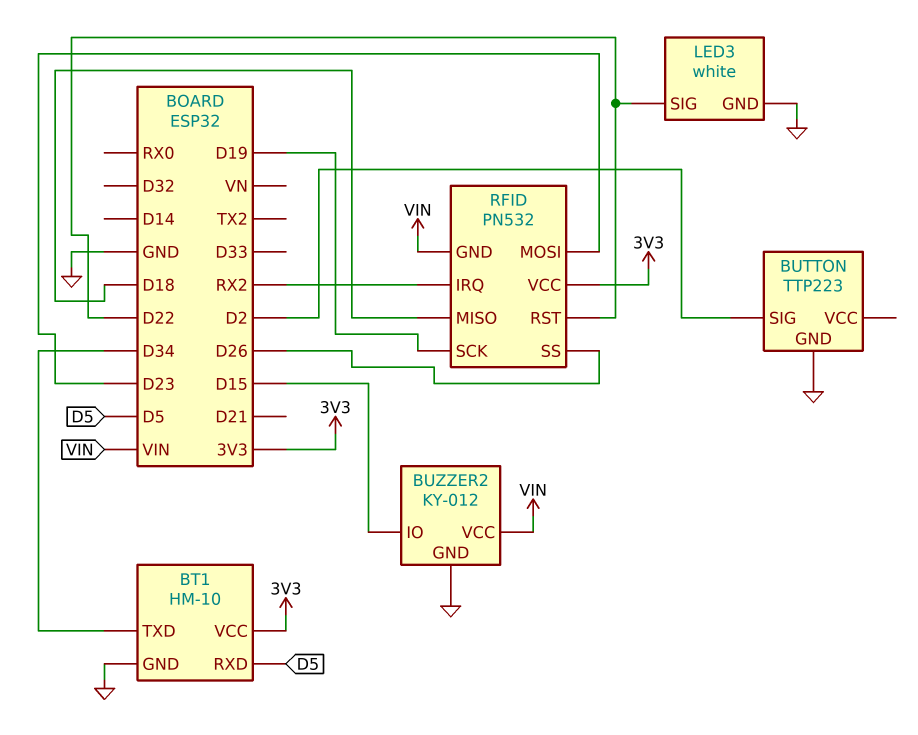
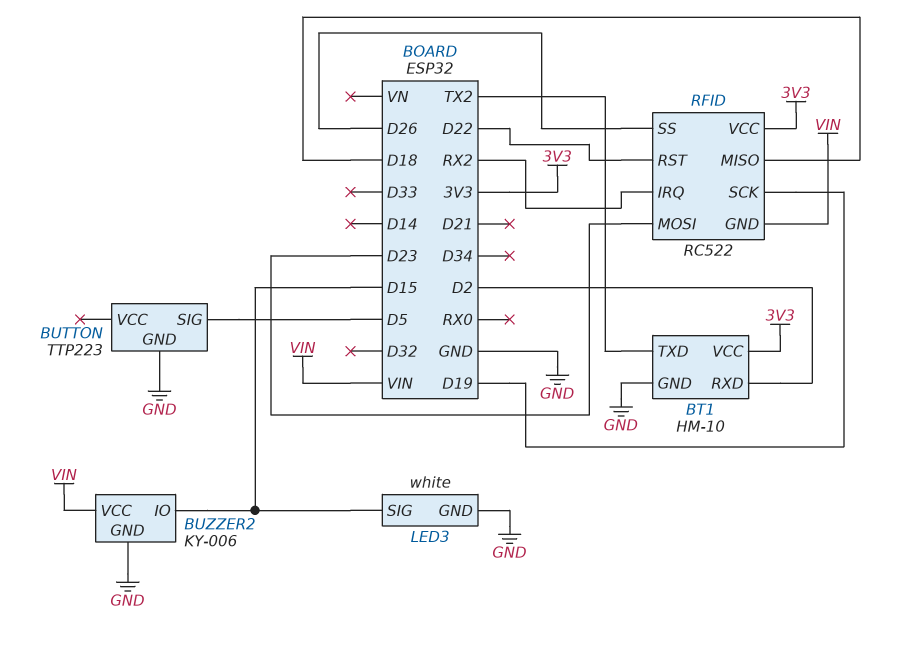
BT1 pin RXD: D5 -> D2
BT1 pin TXD: D34 -> TX2
BUTTON pin SIG: D2 -> D5
BUZZER2: KY-012 -> KY-006
LED3 pin SIG: D22 -> D15
RFID: PN532 -> RC522

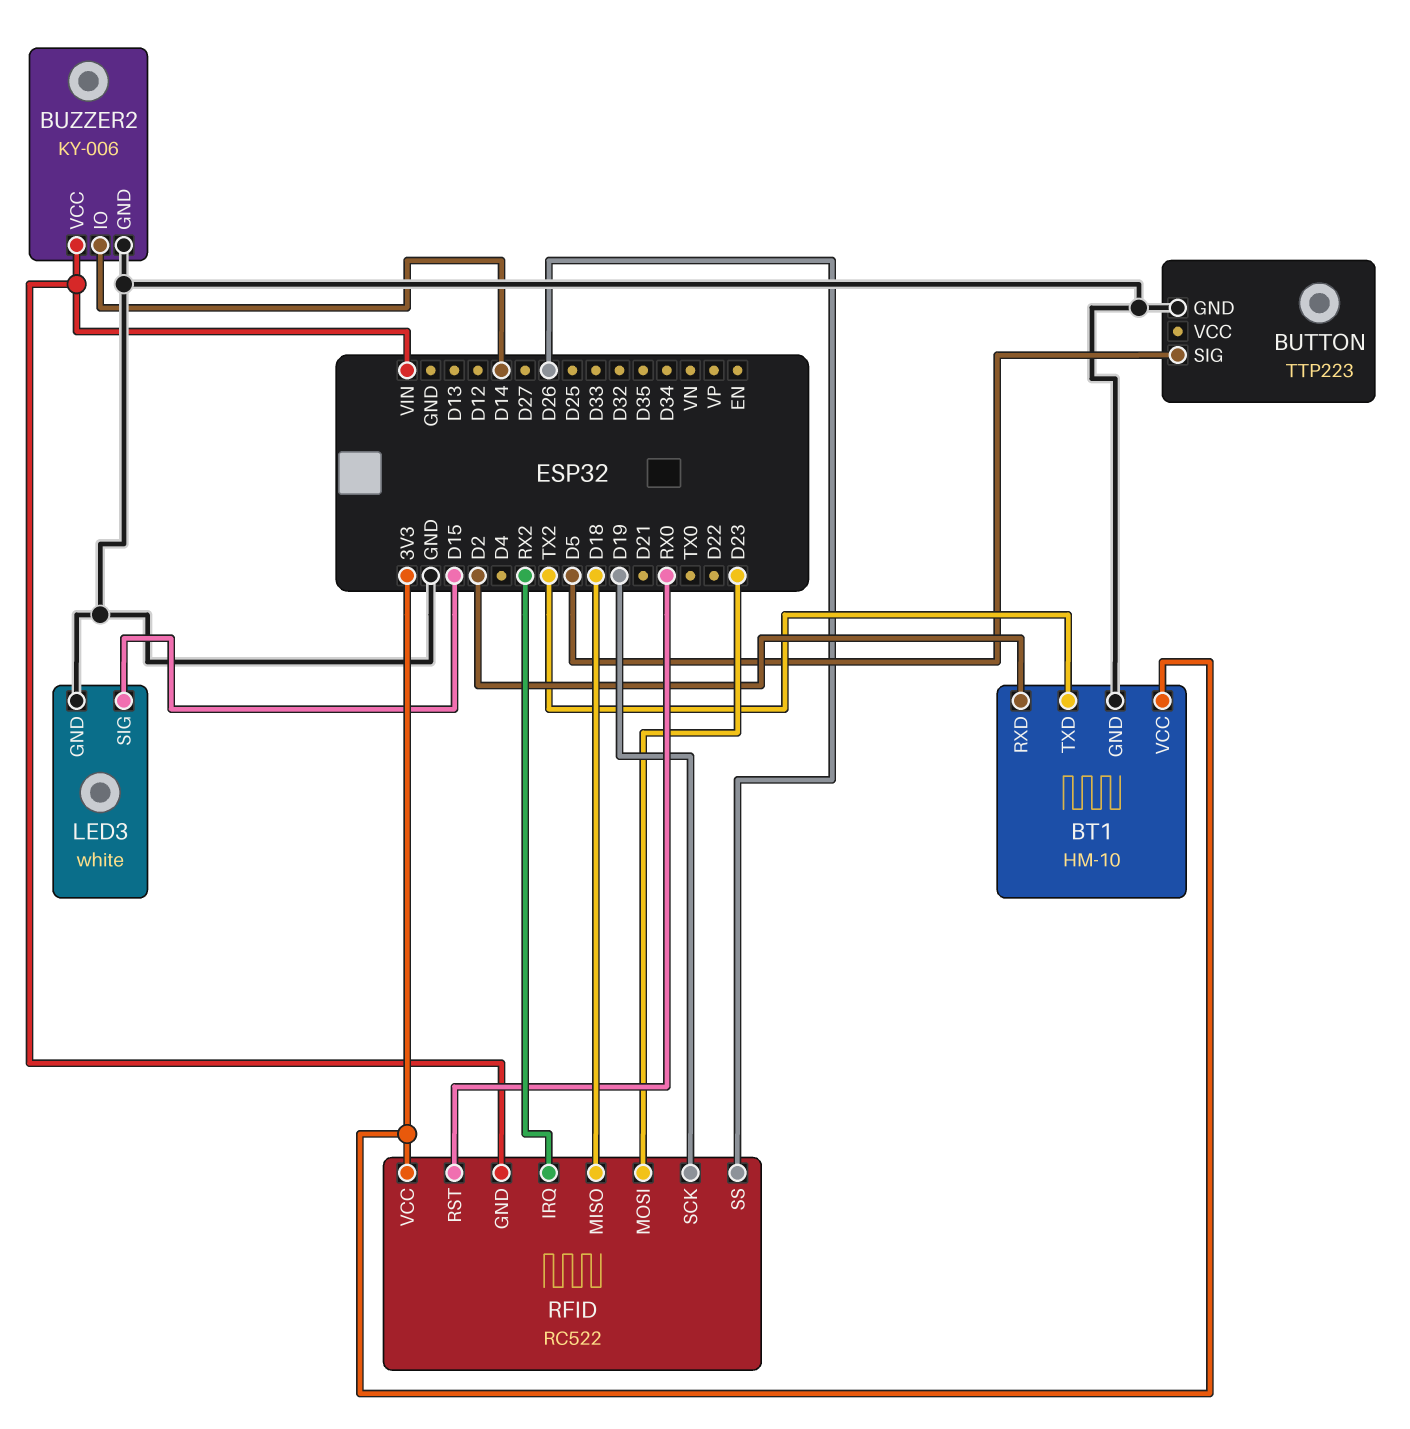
BUZZER2 pin IO: D15 -> D14
RFID pin RST: D22 -> RX0

